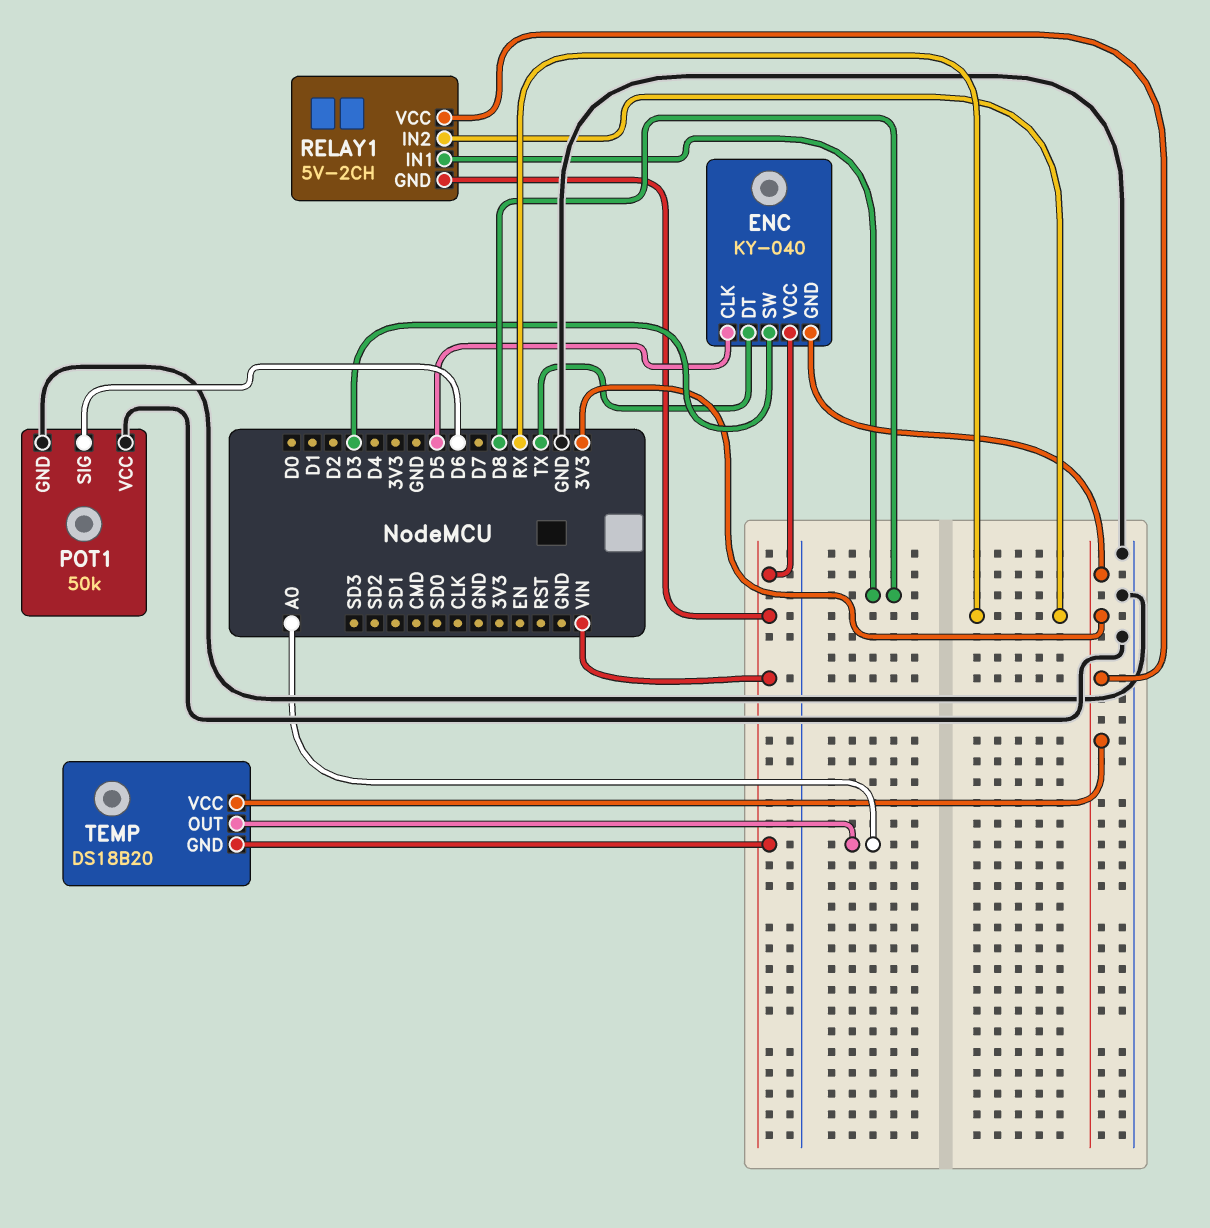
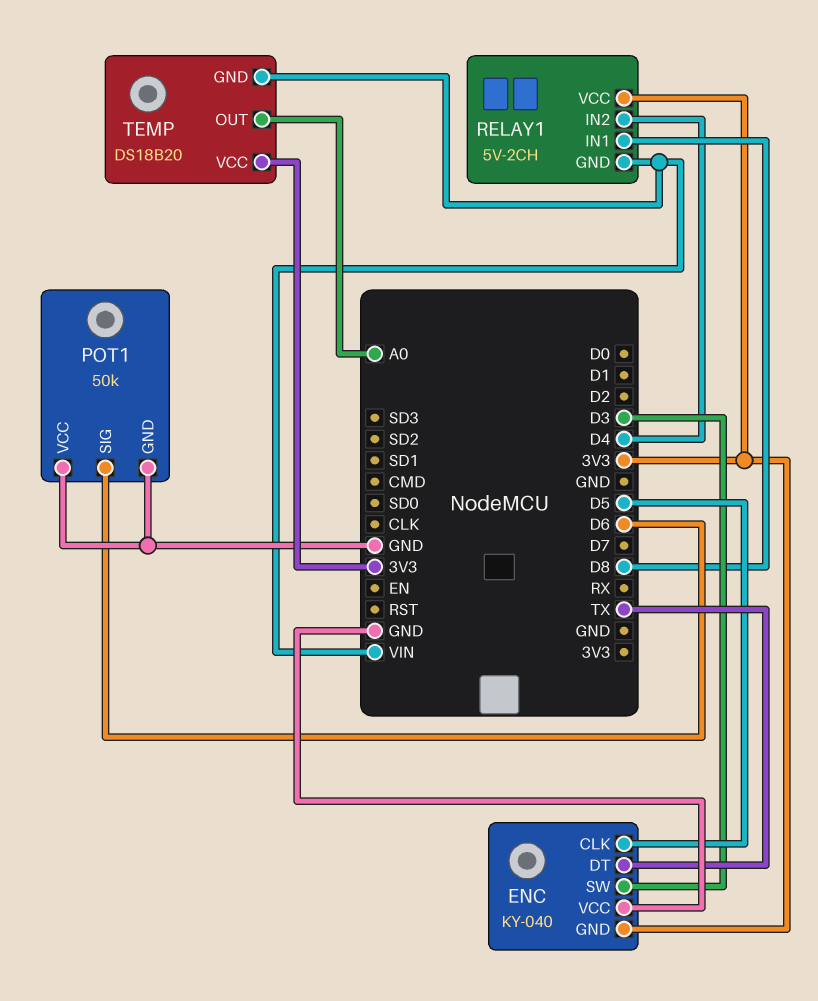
ENC pin VCC: VIN -> GND
RELAY1 pin IN2: RX -> D4

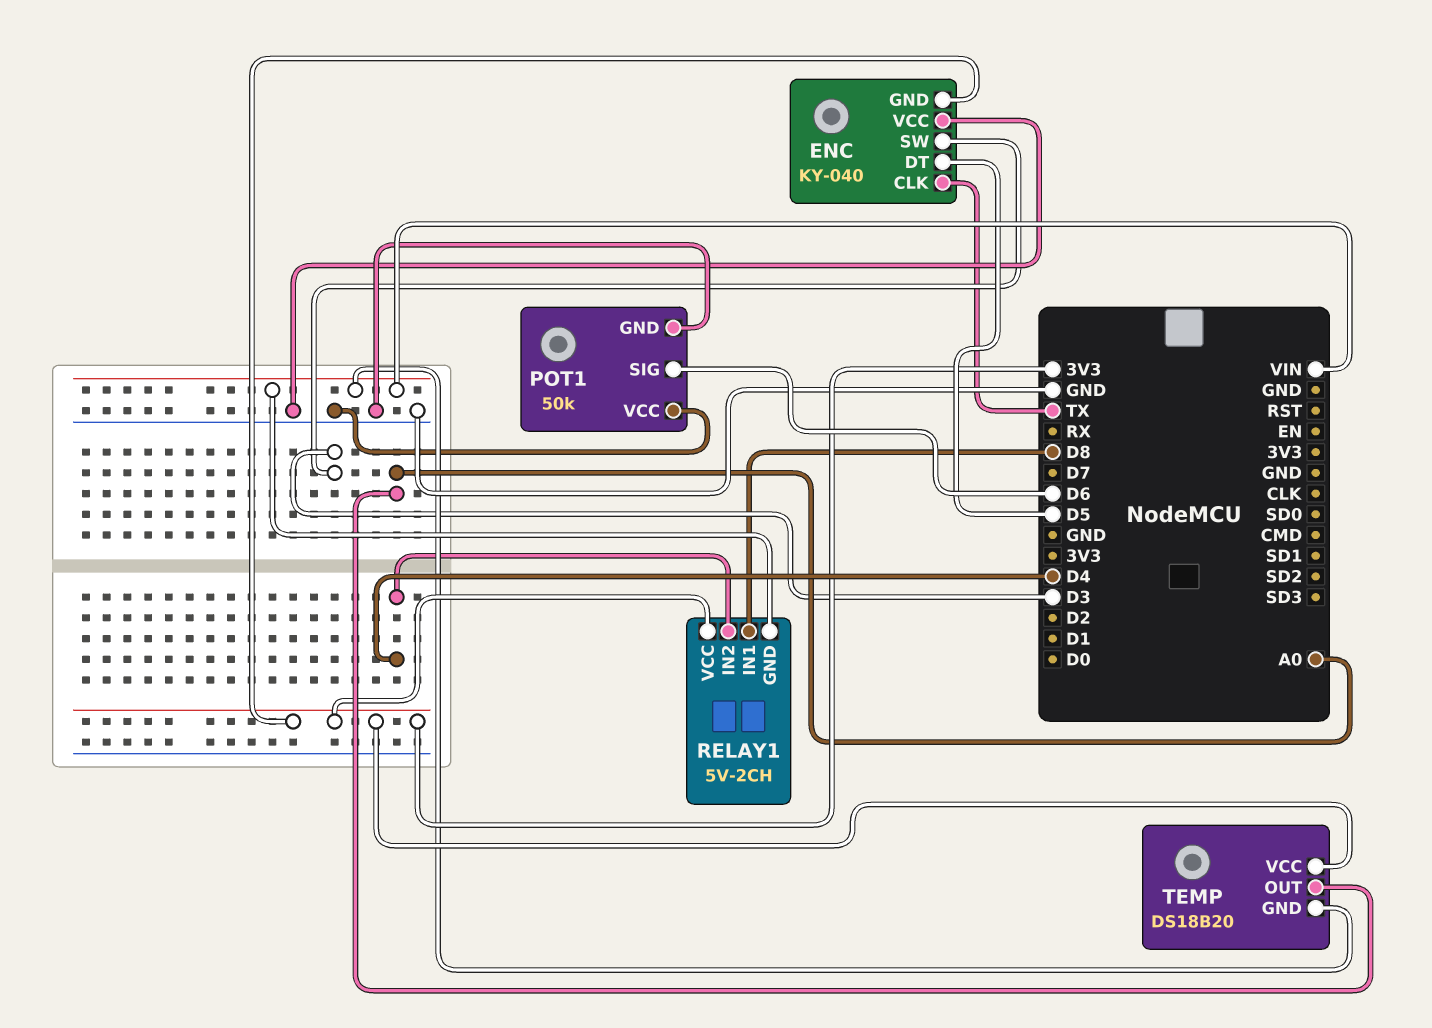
ENC pin CLK: D5 -> TX
ENC pin DT: TX -> D5

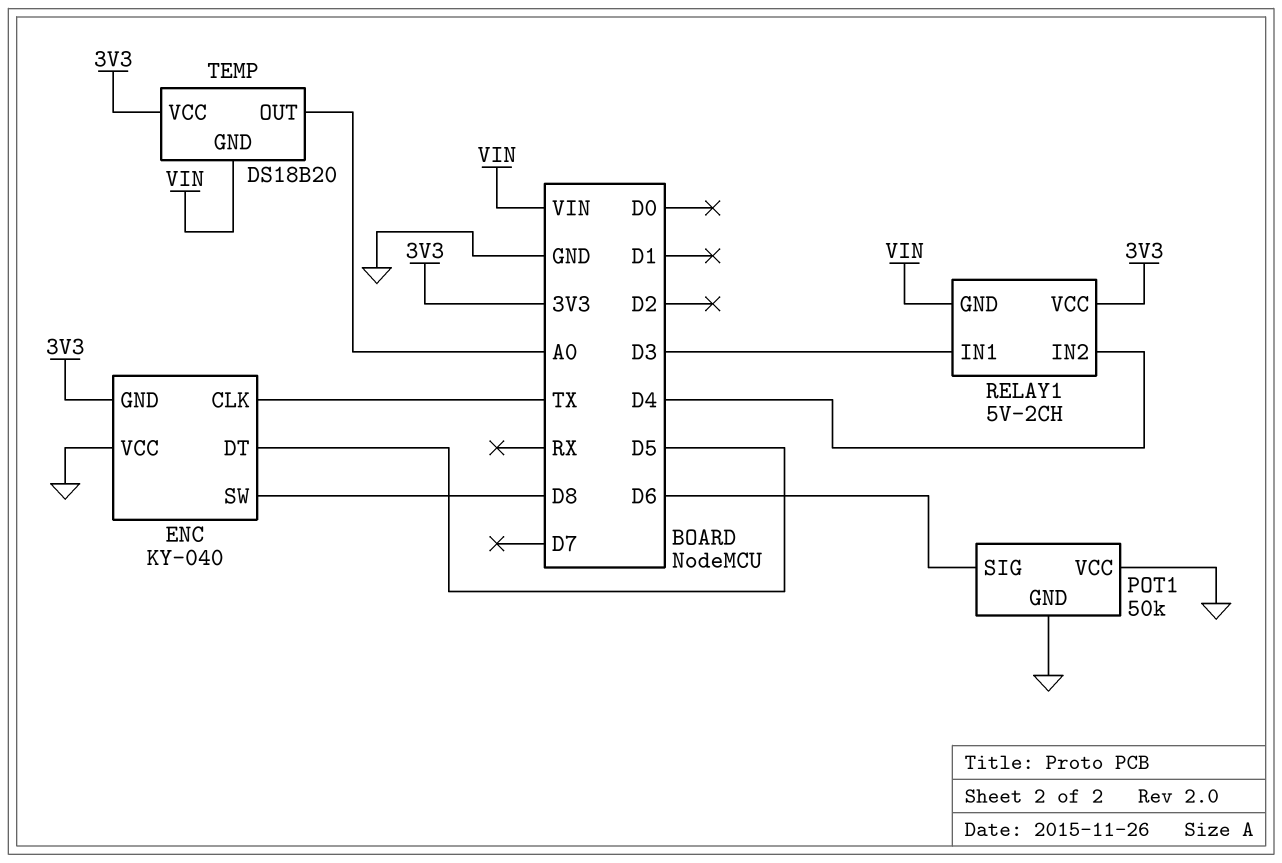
ENC pin SW: D3 -> D8
RELAY1 pin IN1: D8 -> D3

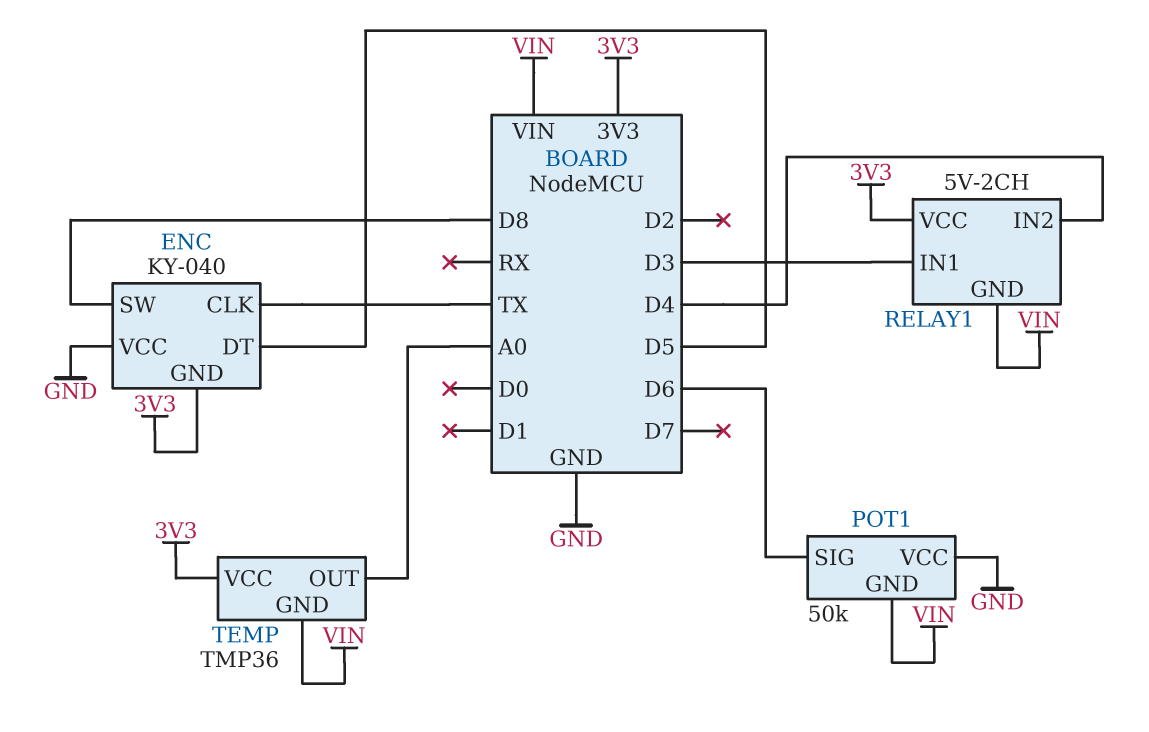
POT1 pin GND: GND -> VIN
TEMP: DS18B20 -> TMP36

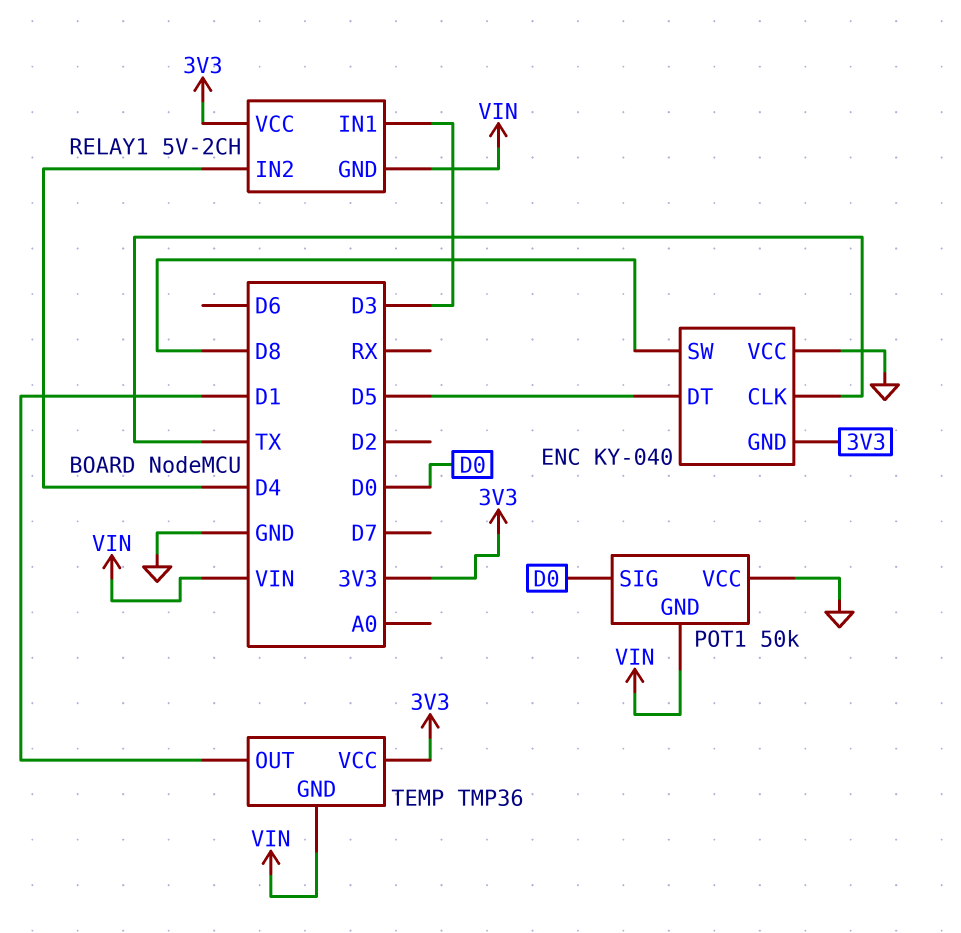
POT1 pin SIG: D6 -> D0
TEMP pin OUT: A0 -> D1

